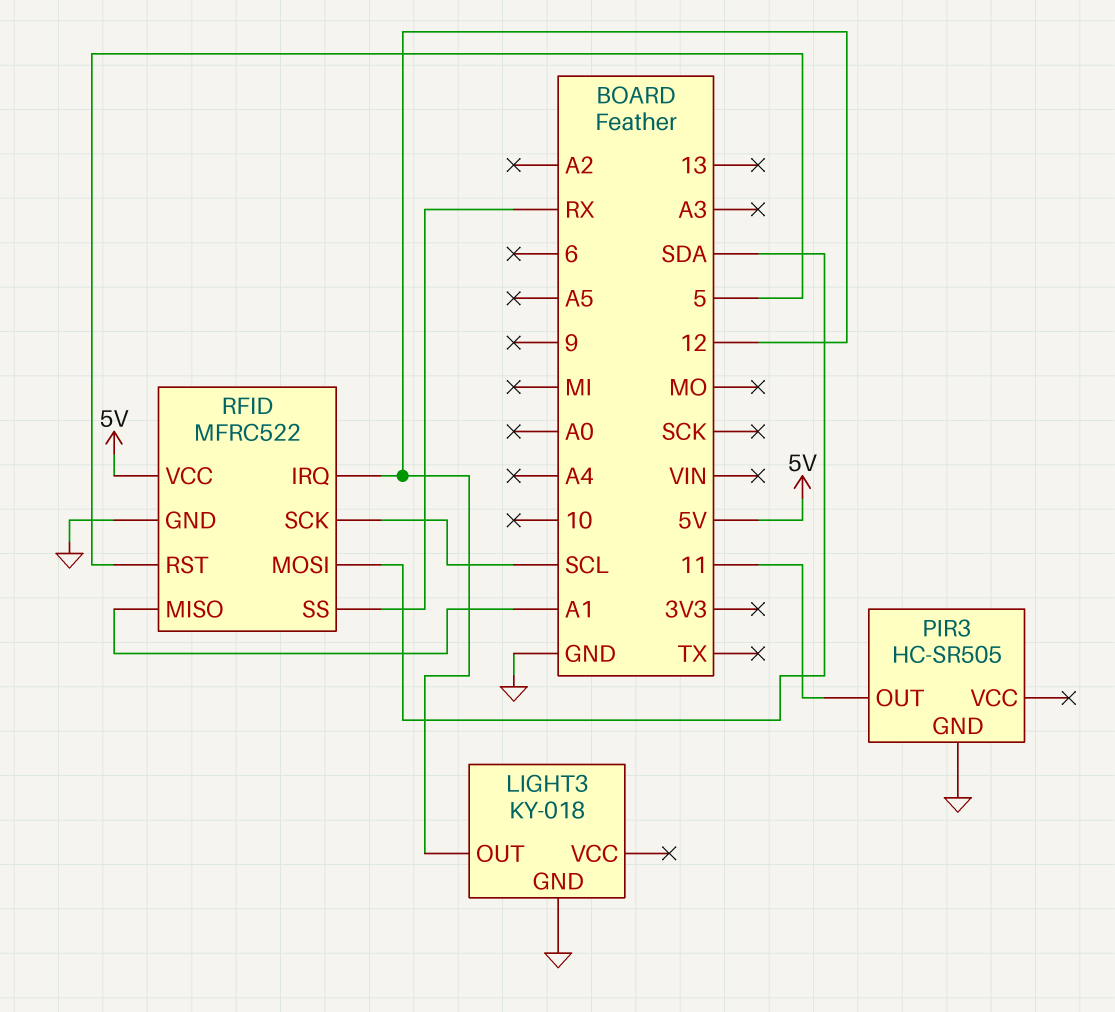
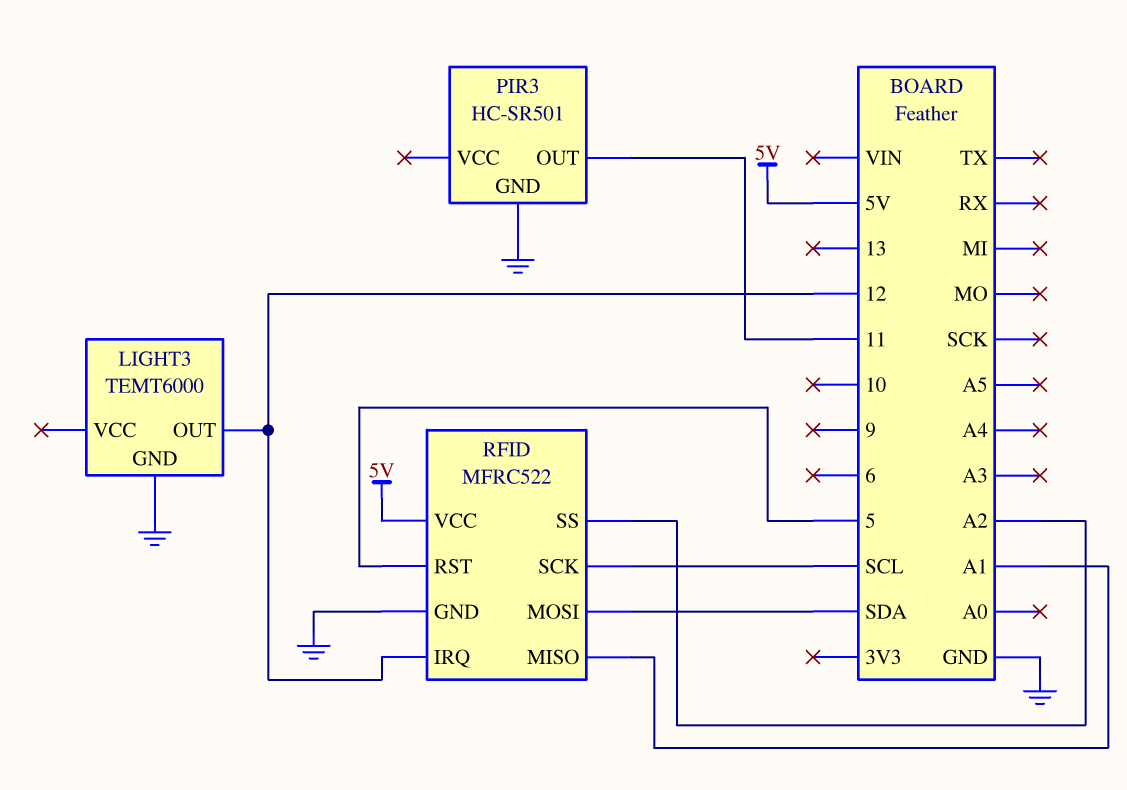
LIGHT3: KY-018 -> TEMT6000
PIR3: HC-SR505 -> HC-SR501
RFID pin SS: RX -> A2

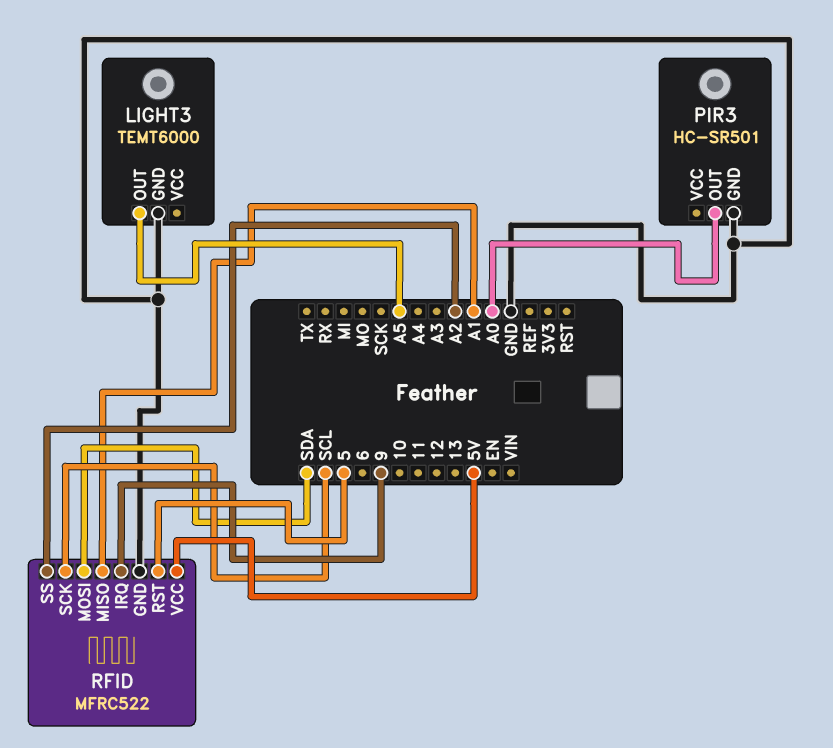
LIGHT3 pin OUT: 12 -> A5
PIR3 pin OUT: 11 -> A0
RFID pin IRQ: 12 -> 9

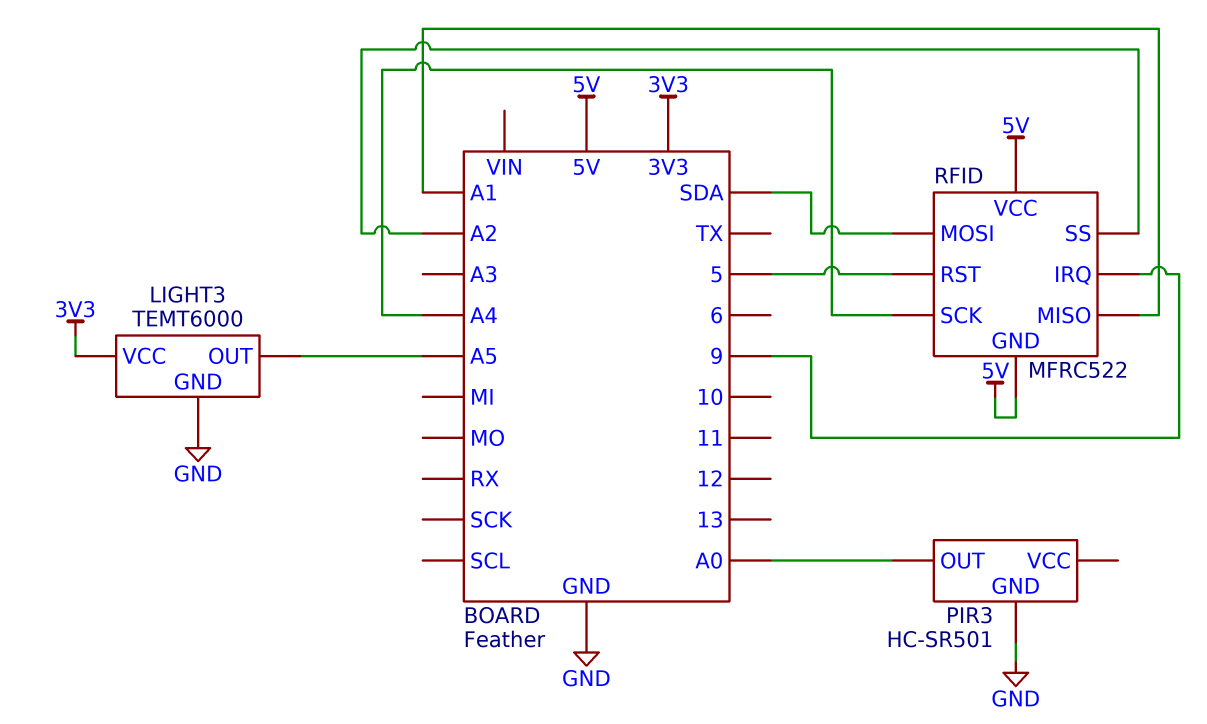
LIGHT3 pin VCC: none -> 3V3
RFID pin GND: GND -> 5V
RFID pin SCK: SCL -> A4

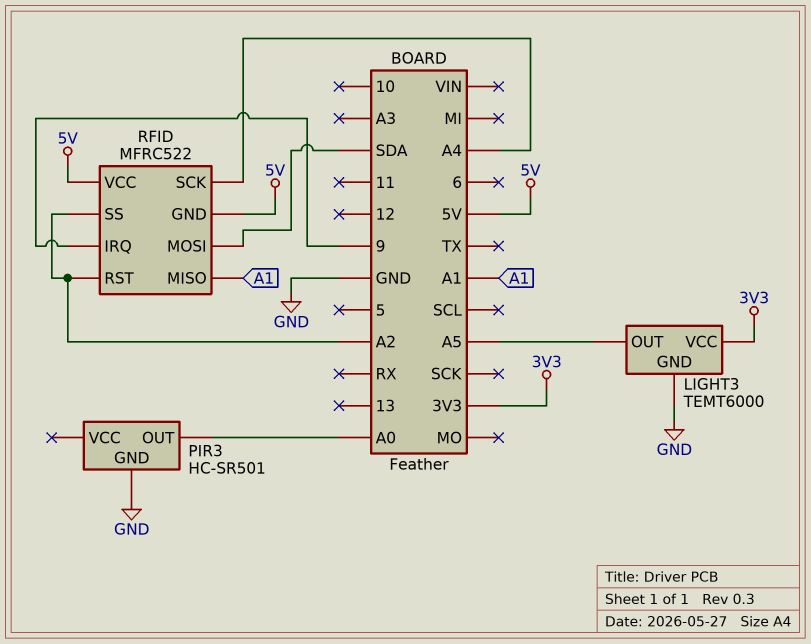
RFID pin RST: 5 -> A2

